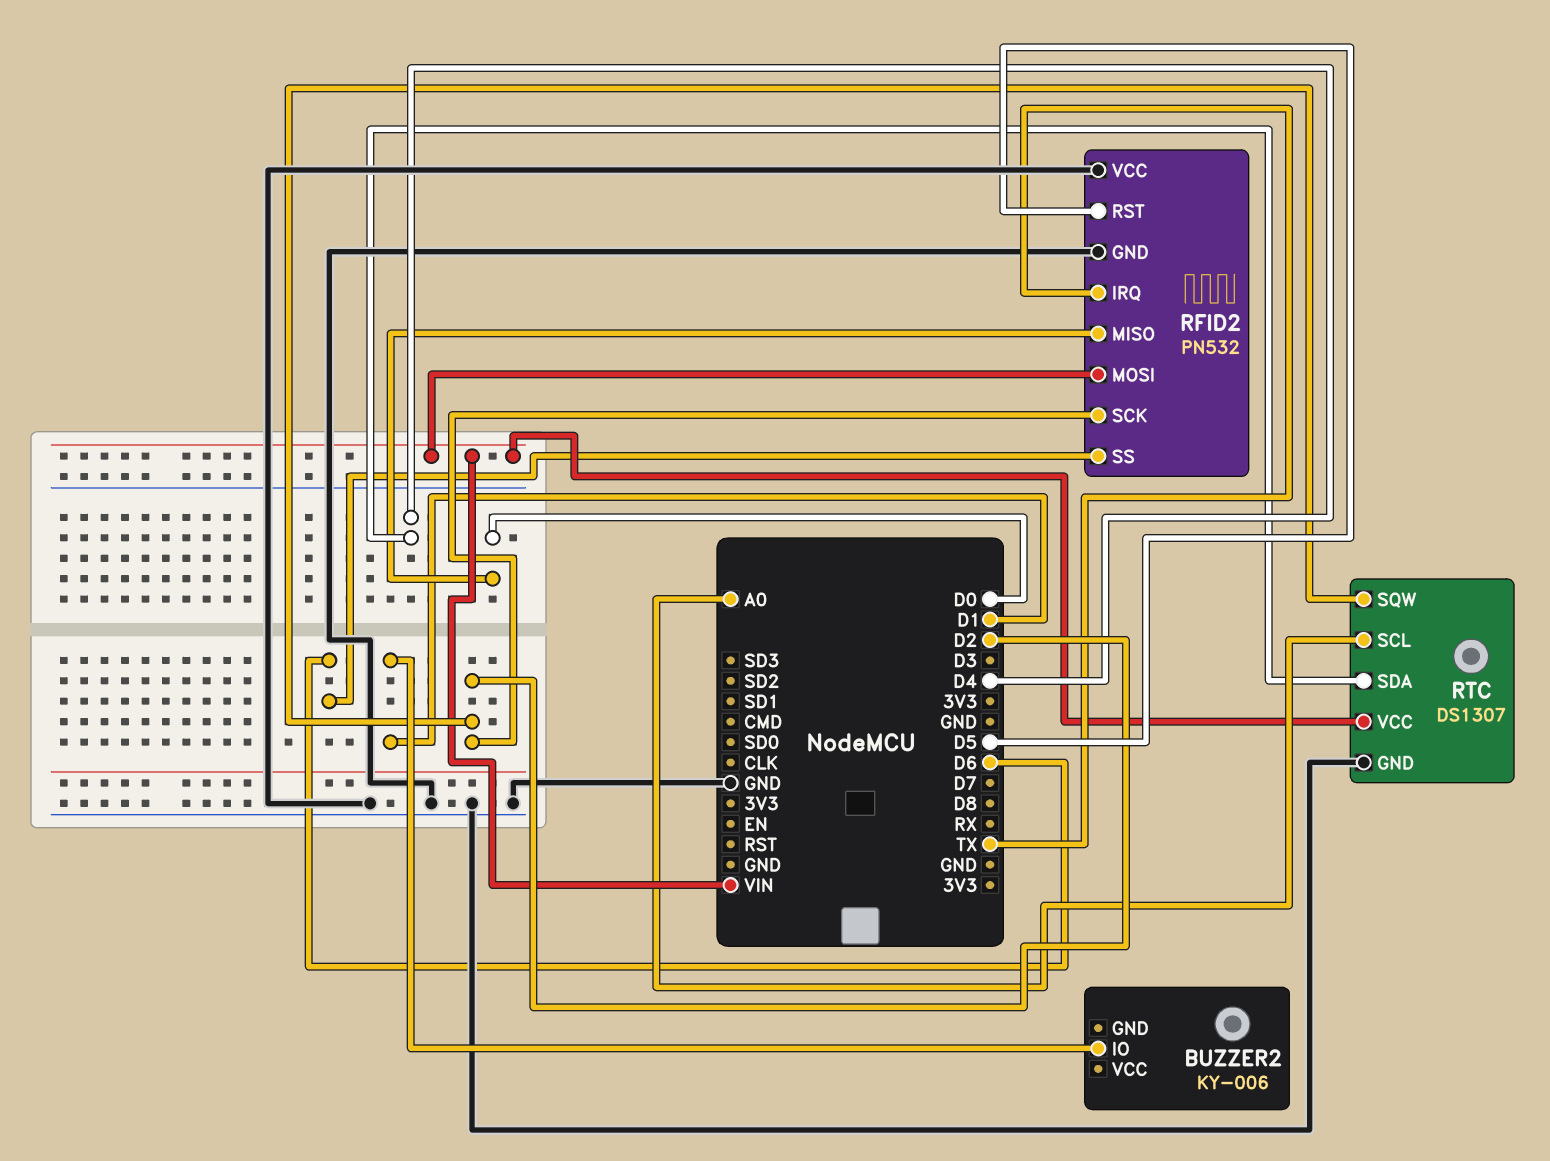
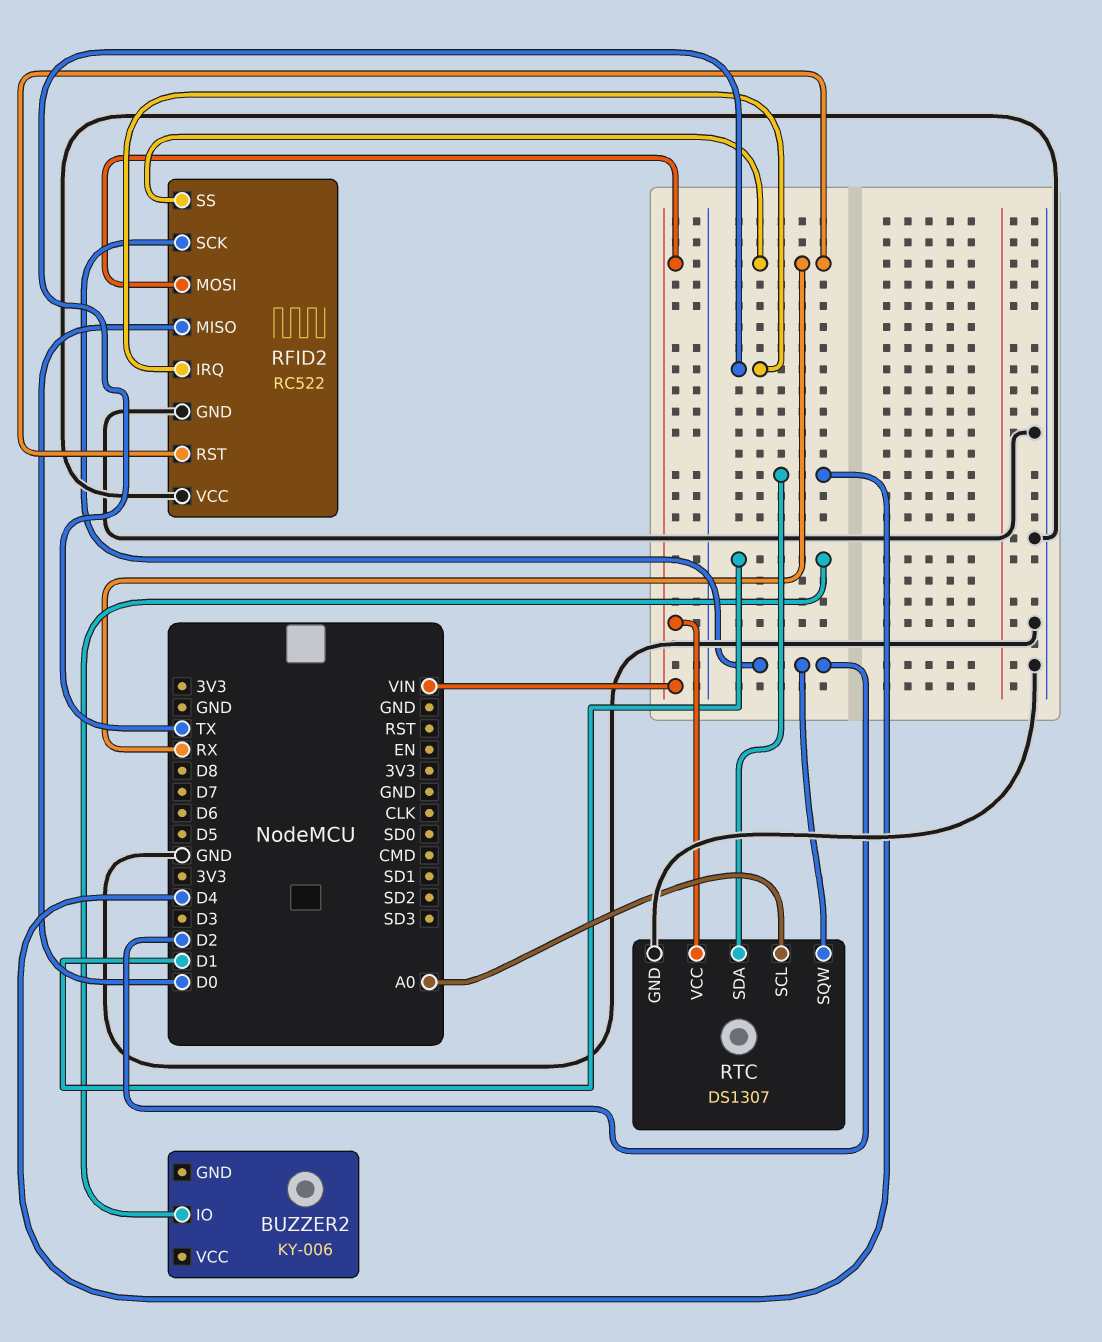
RFID2: PN532 -> RC522
RFID2 pin RST: D5 -> RX
RFID2 pin SS: D6 -> RX

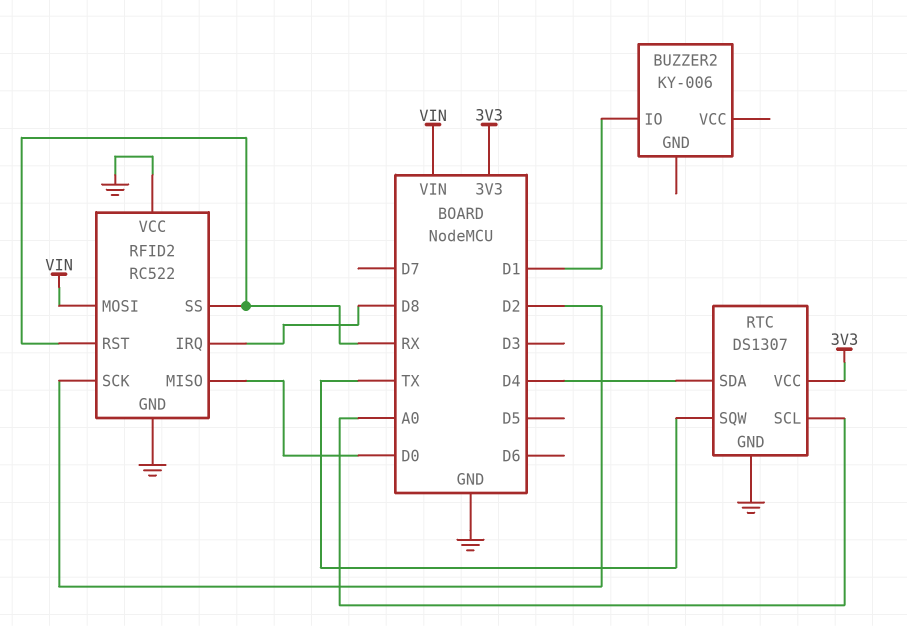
RFID2 pin IRQ: TX -> D8
RTC pin SQW: D2 -> TX
RTC pin VCC: VIN -> 3V3

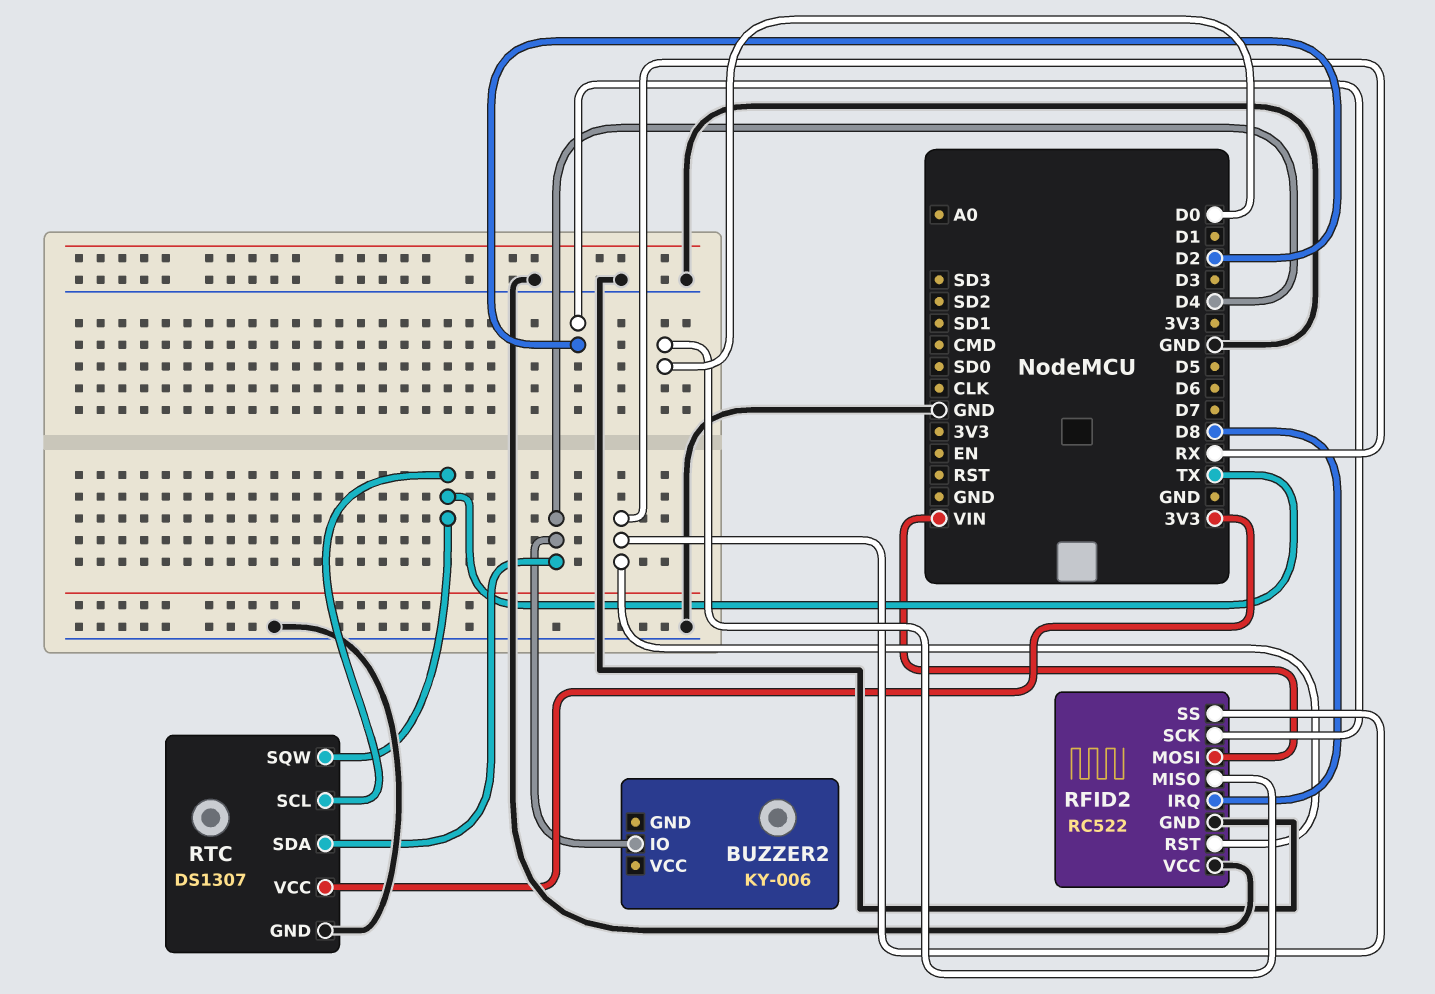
BUZZER2 pin IO: D1 -> D4
RTC pin SCL: A0 -> TX

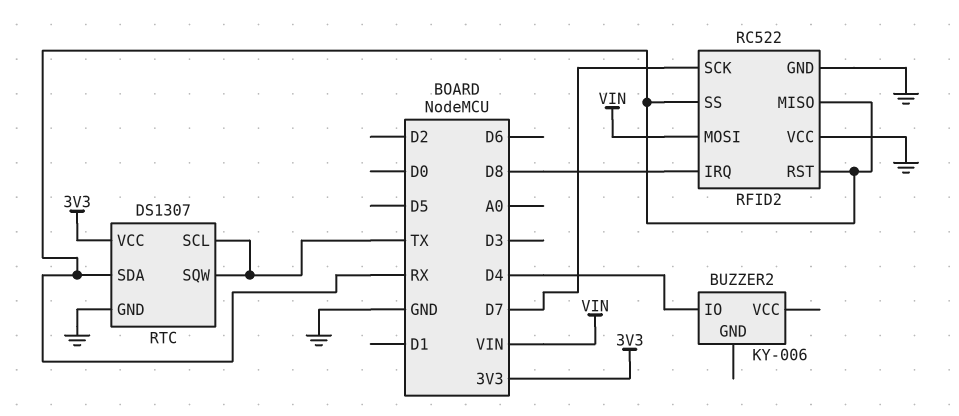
RFID2 pin MISO: D0 -> RX
RFID2 pin SCK: D2 -> D7
RTC pin SDA: D4 -> RX

